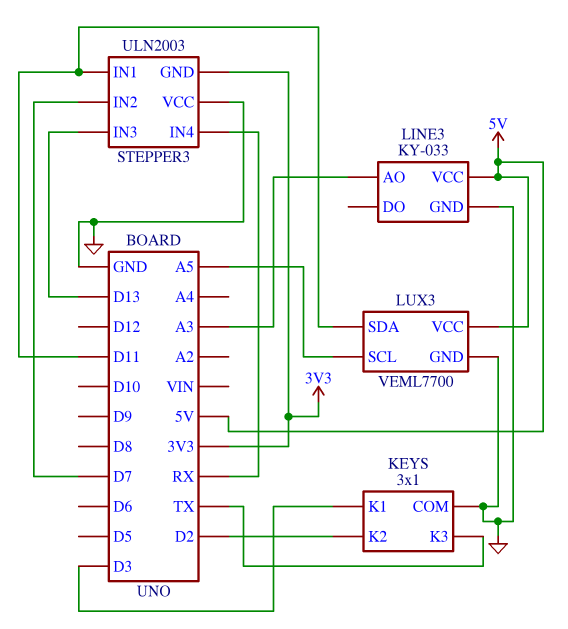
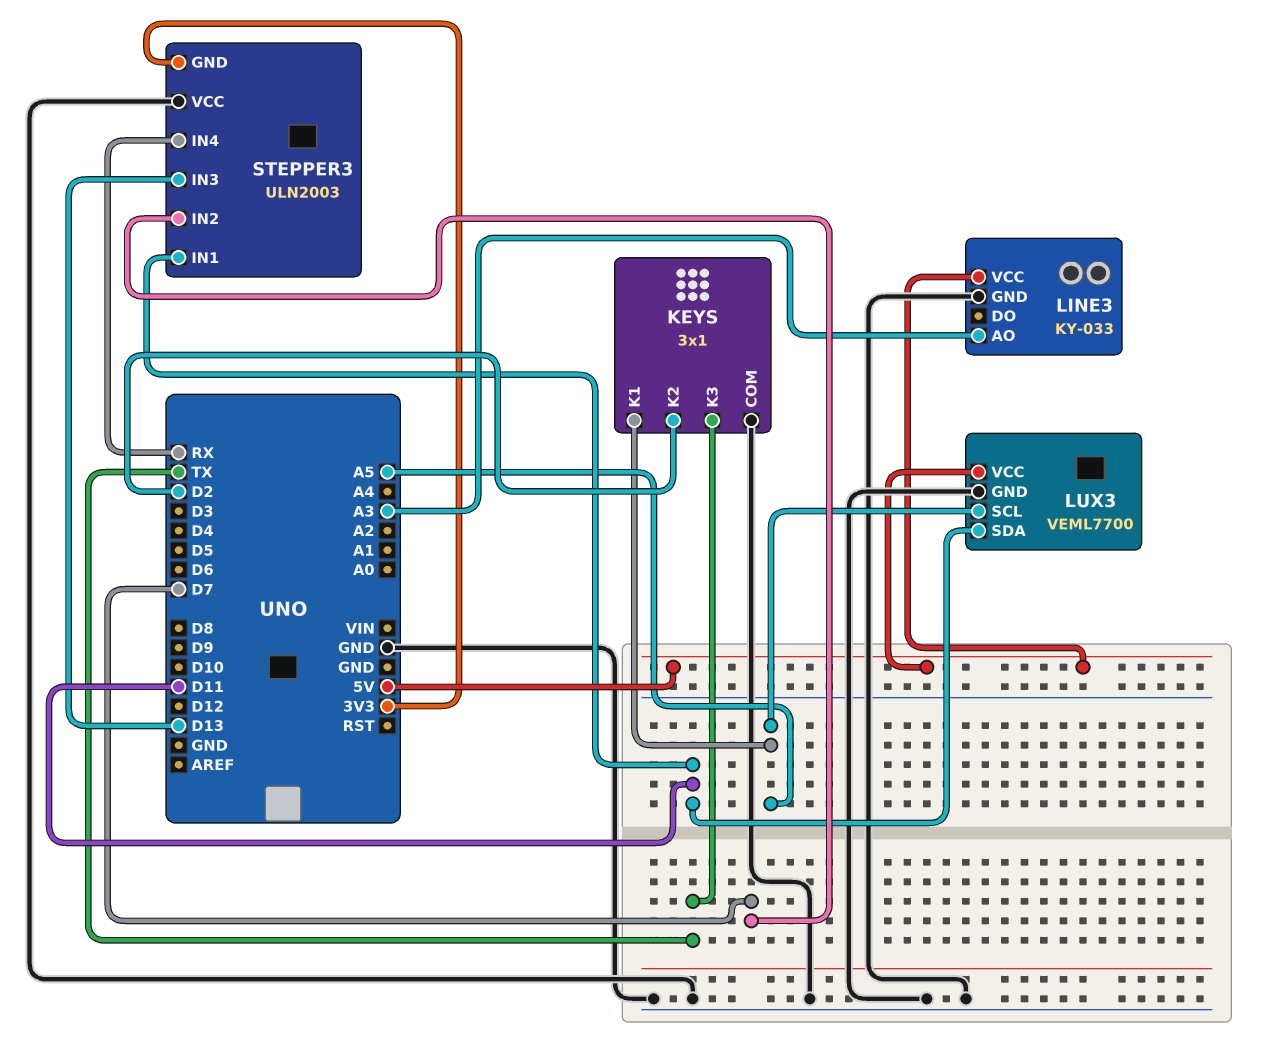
KEYS pin K1: D3 -> A5

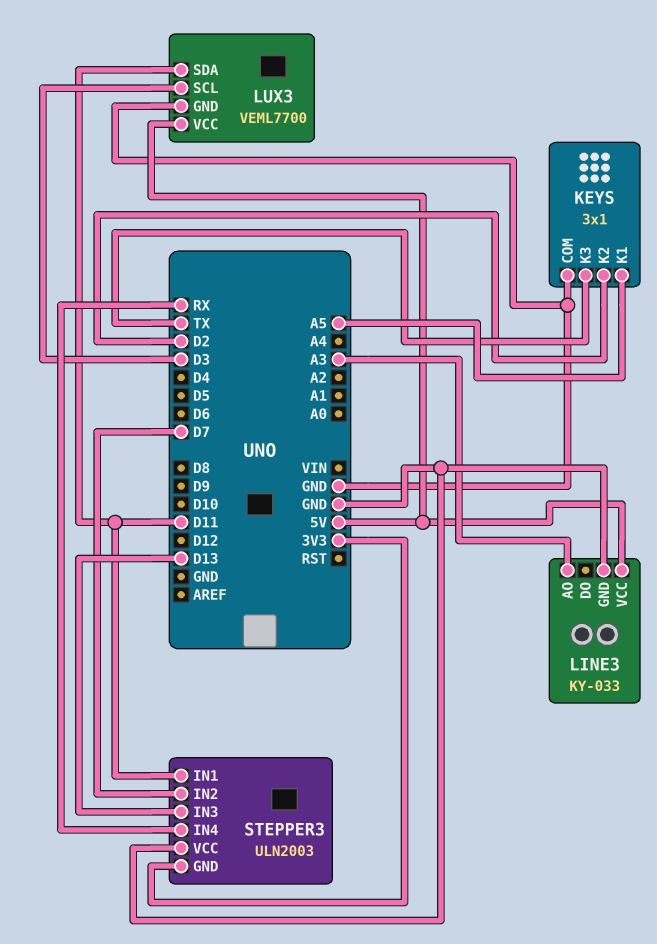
LUX3 pin SCL: A5 -> D3

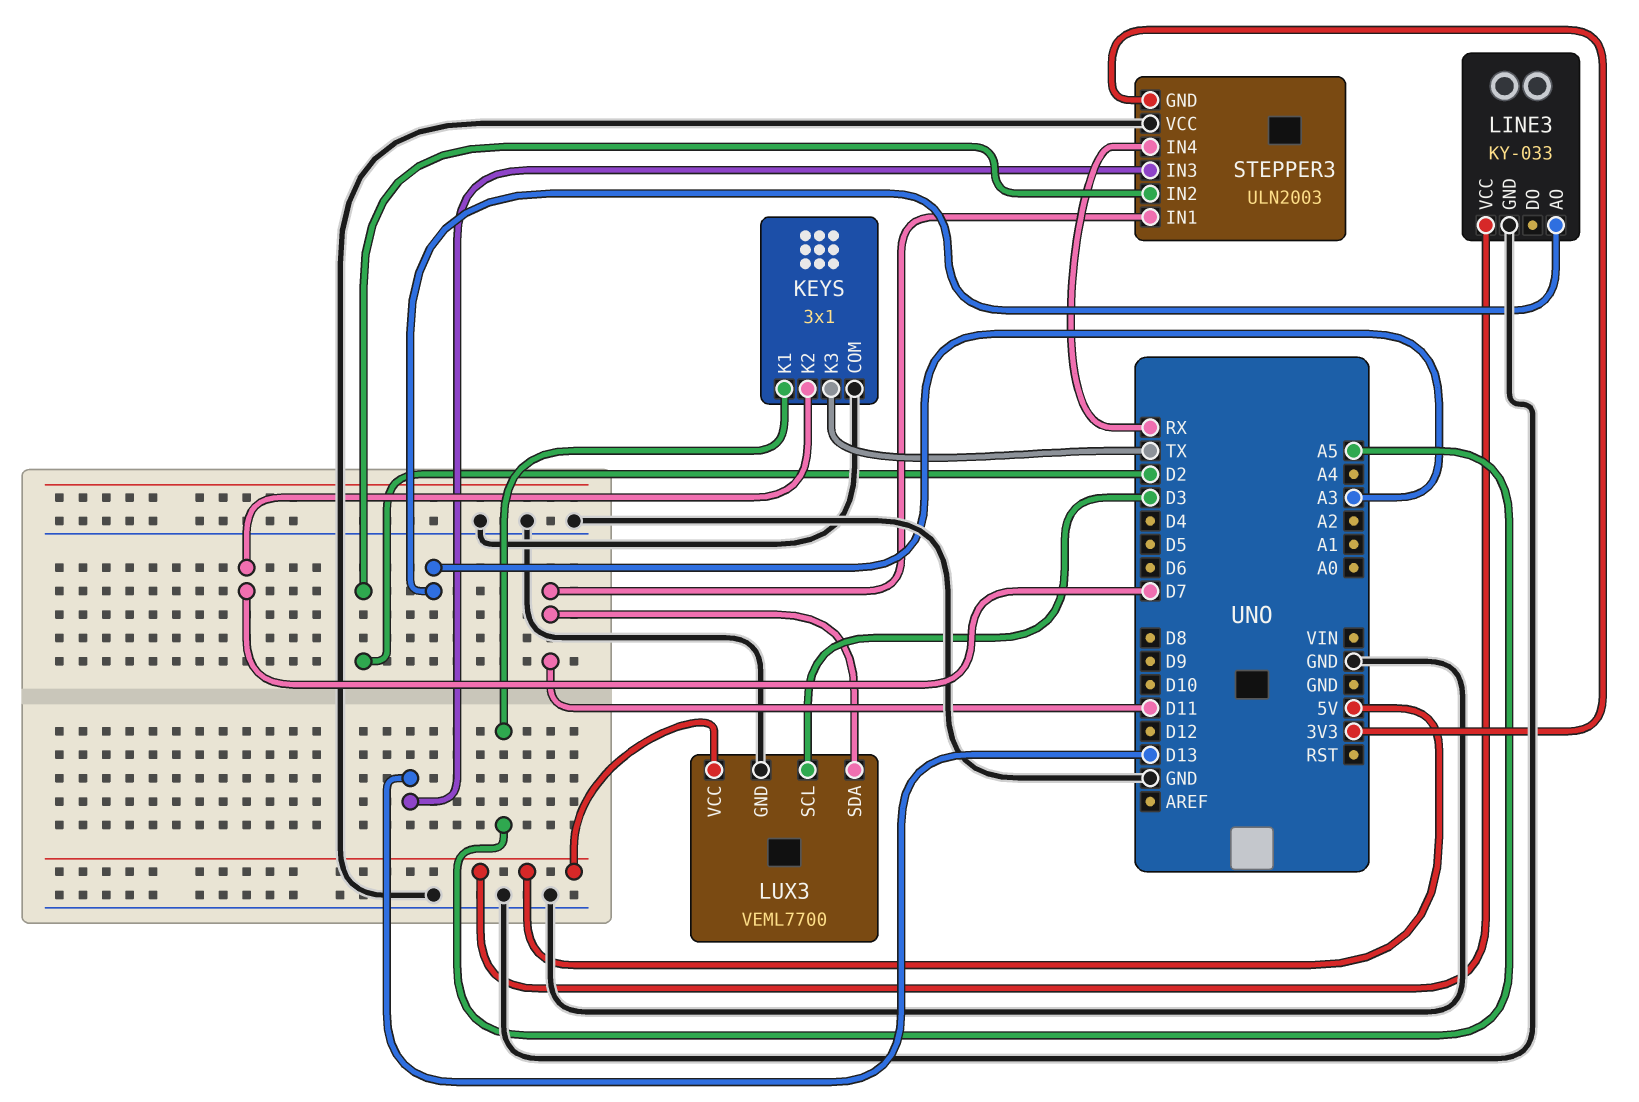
KEYS pin K2: D2 -> D7
STEPPER3 pin IN2: D7 -> D2

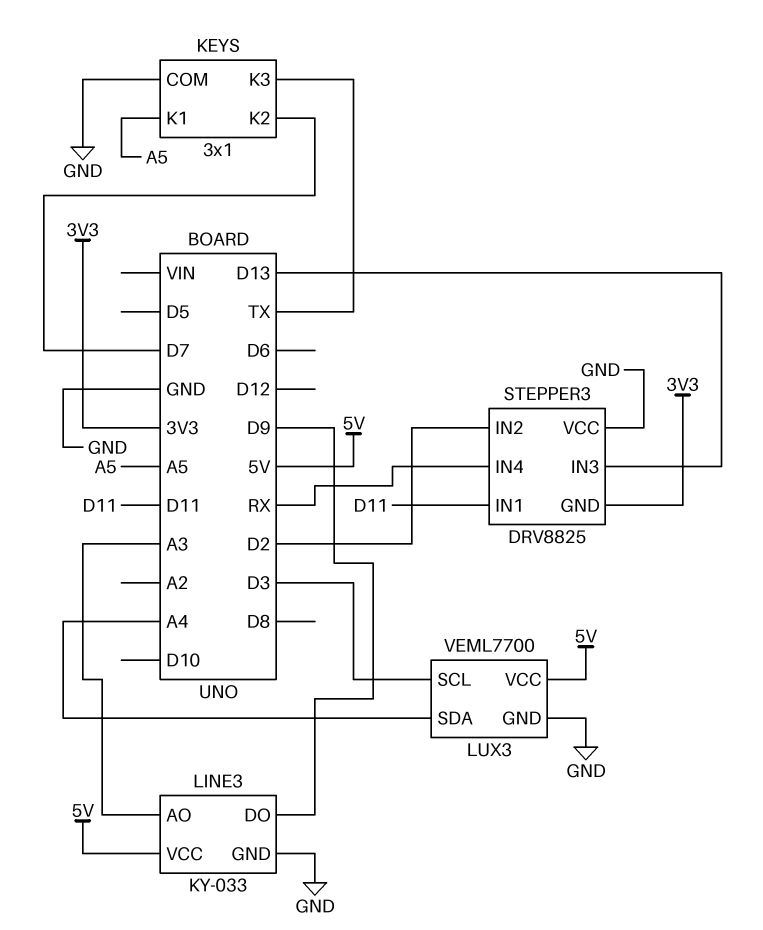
LINE3 pin DO: none -> D9
LUX3 pin SDA: D11 -> A4
STEPPER3: ULN2003 -> DRV8825

